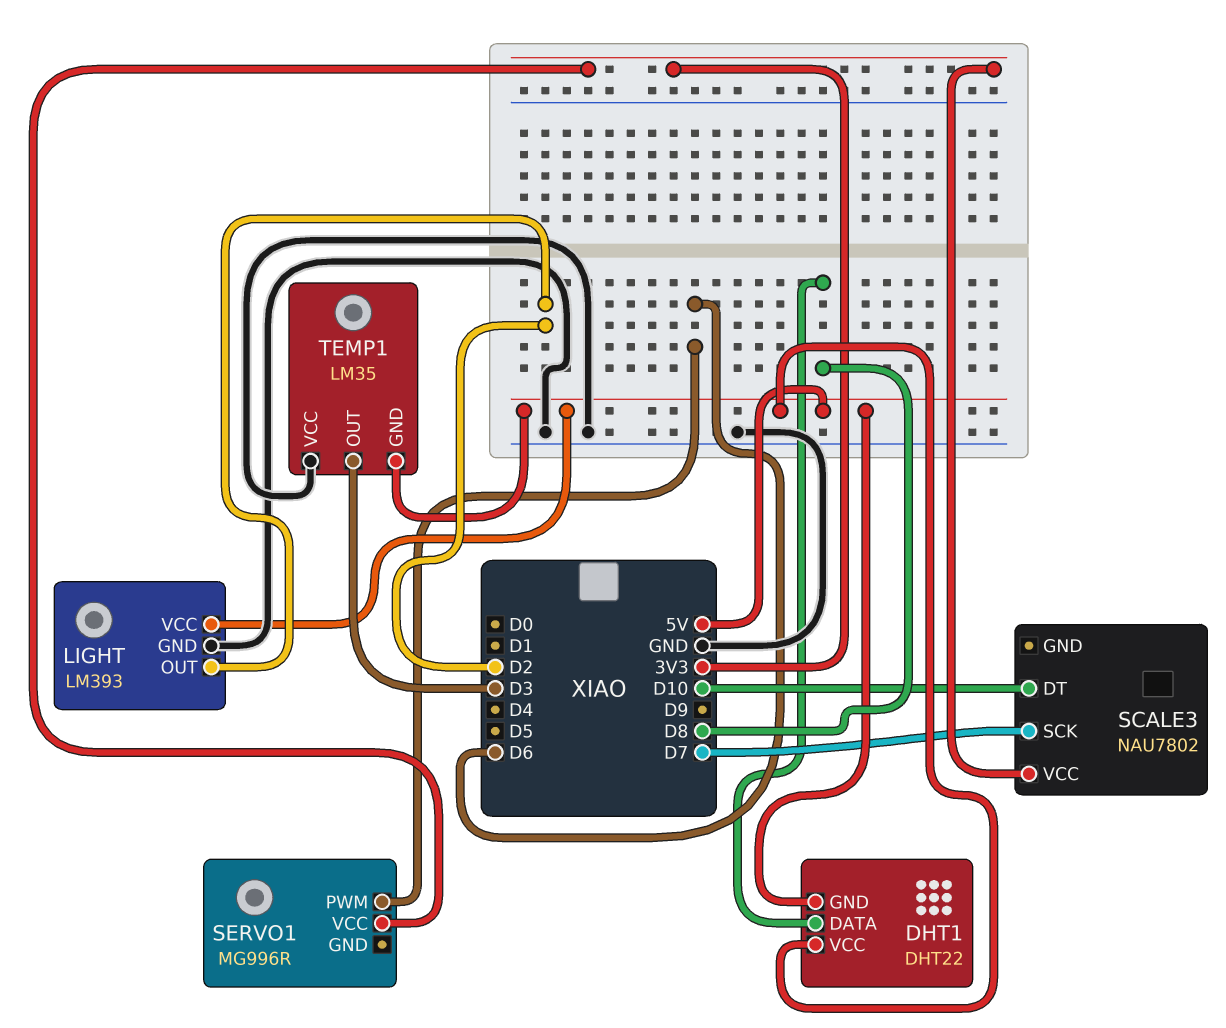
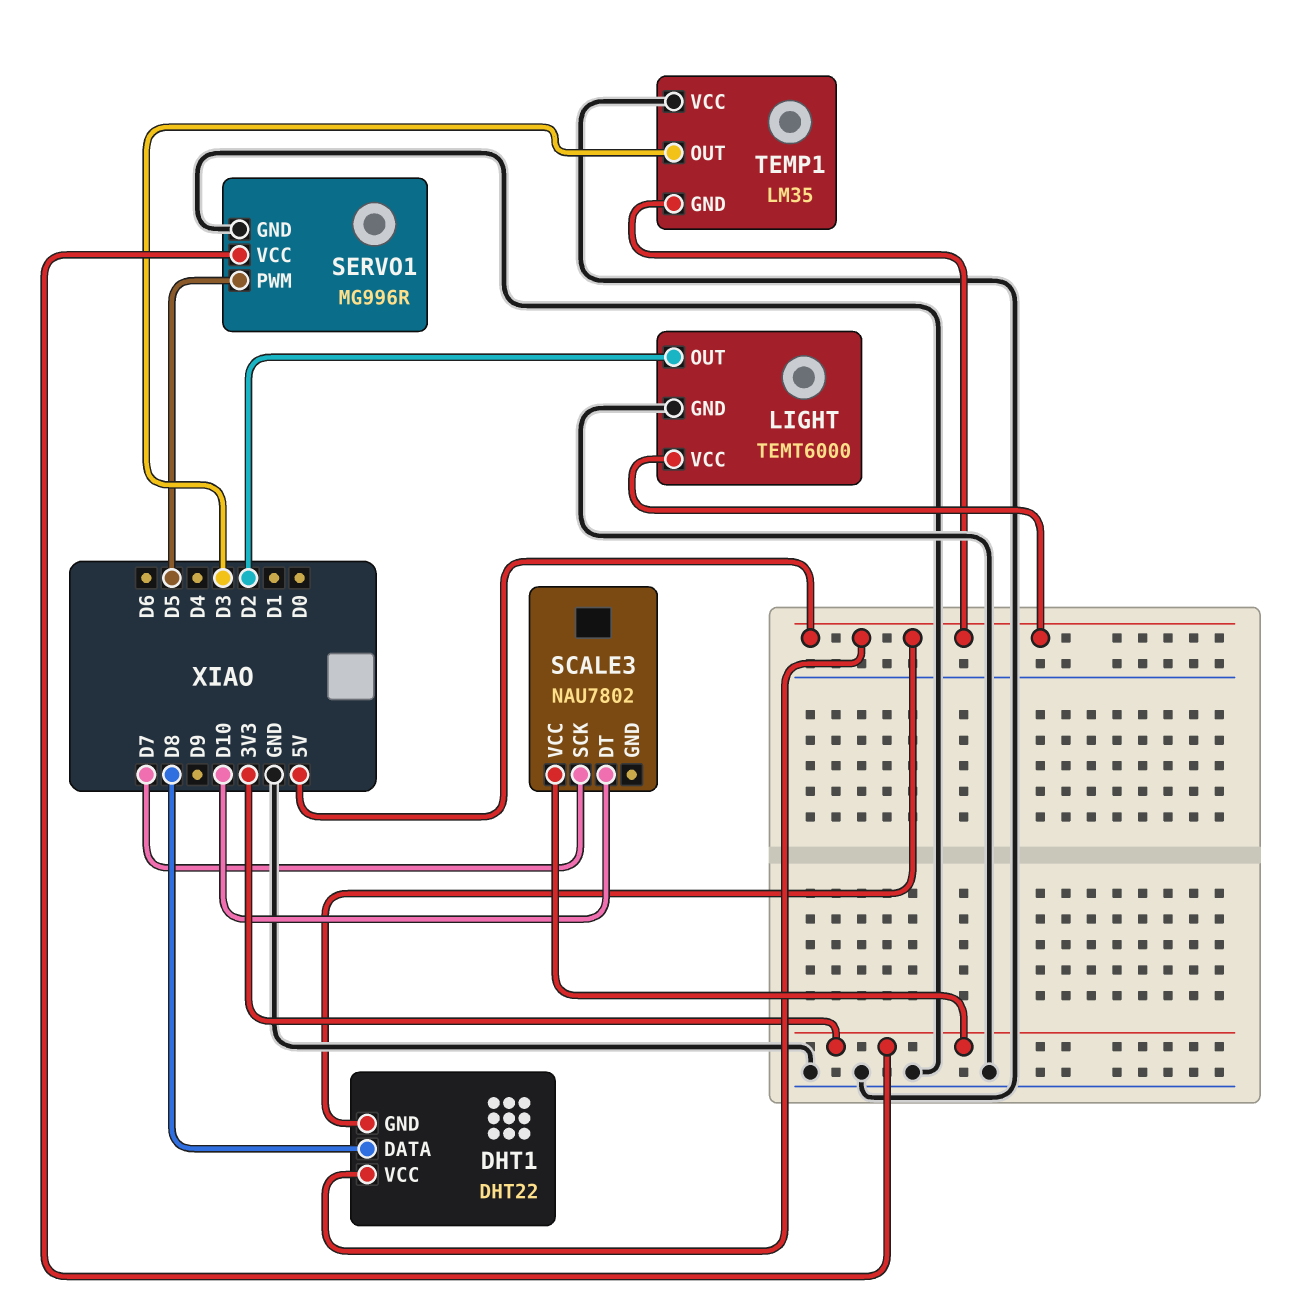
LIGHT: LM393 -> TEMT6000
SERVO1 pin GND: none -> GND
SERVO1 pin PWM: D6 -> D5

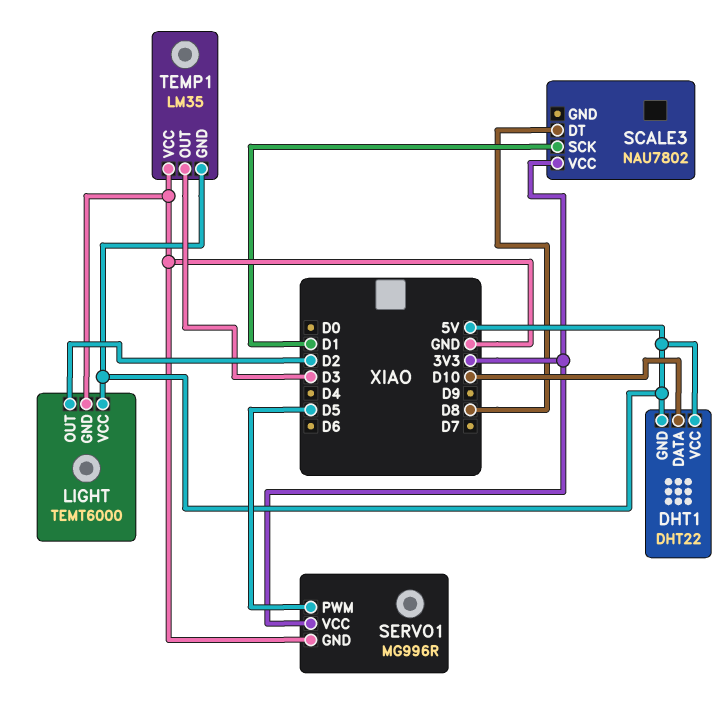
DHT1 pin DATA: D8 -> D10
SCALE3 pin DT: D10 -> D8
SCALE3 pin SCK: D7 -> D1

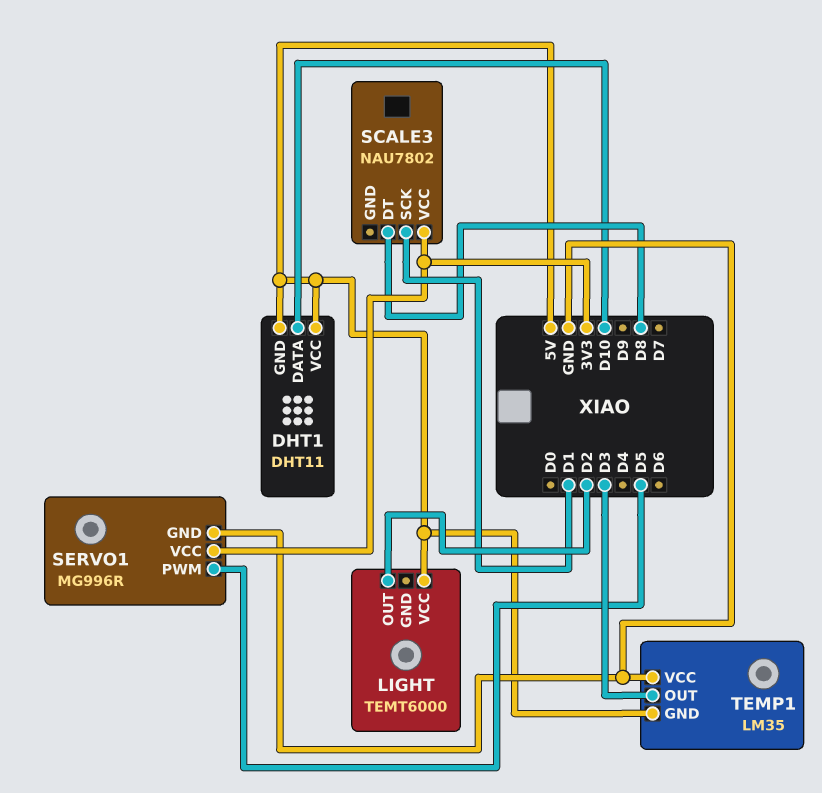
DHT1: DHT22 -> DHT11
LIGHT pin GND: GND -> none

